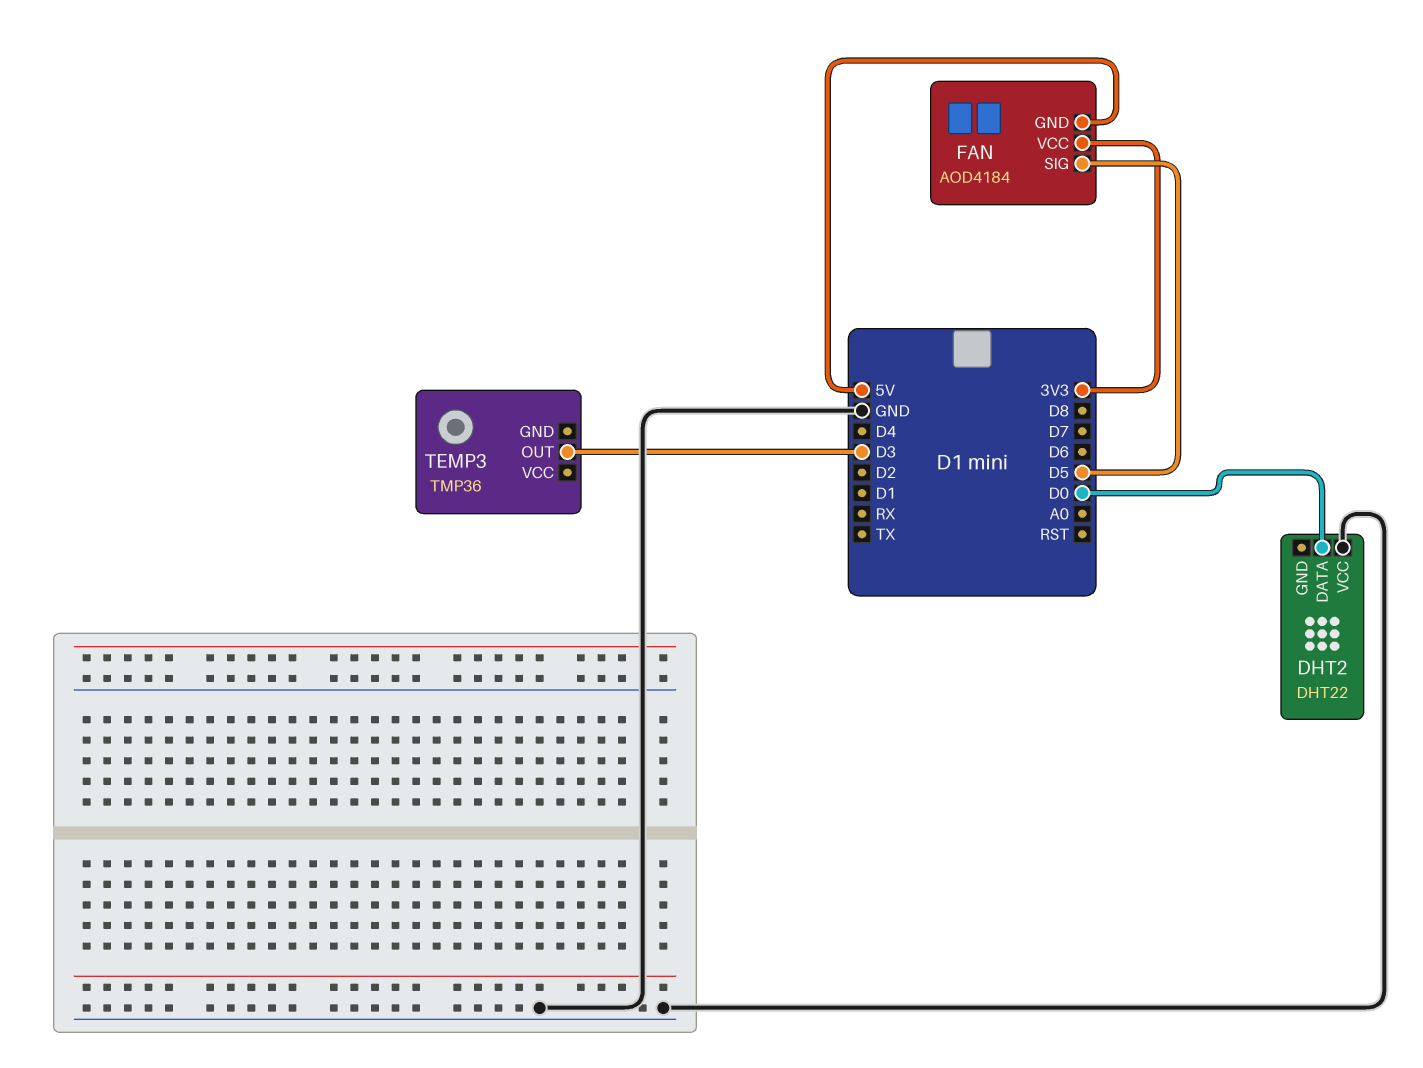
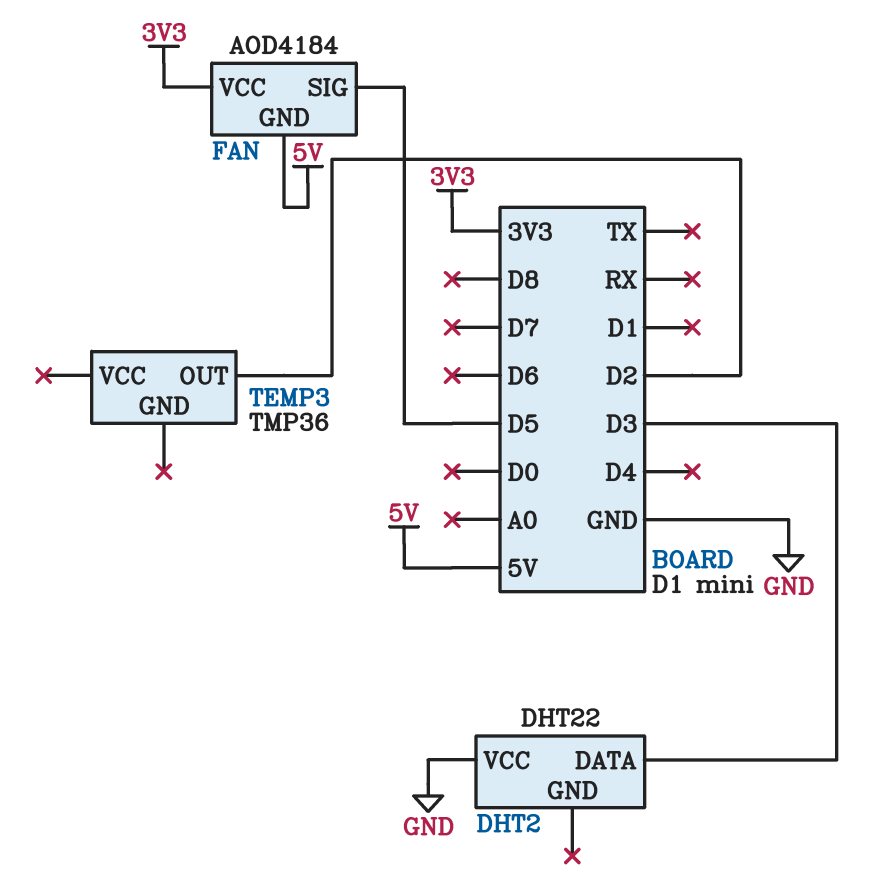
DHT2 pin DATA: D0 -> D3
TEMP3 pin OUT: D3 -> D2

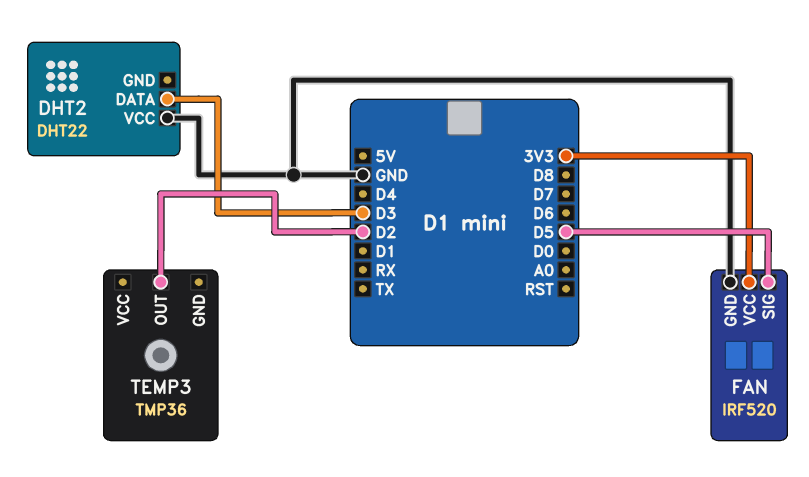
FAN: AOD4184 -> IRF520
FAN pin GND: 5V -> GND

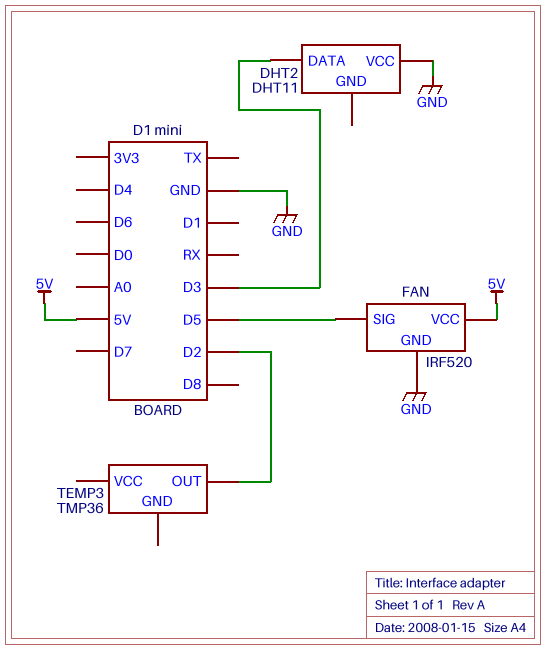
DHT2: DHT22 -> DHT11
FAN pin VCC: 3V3 -> 5V

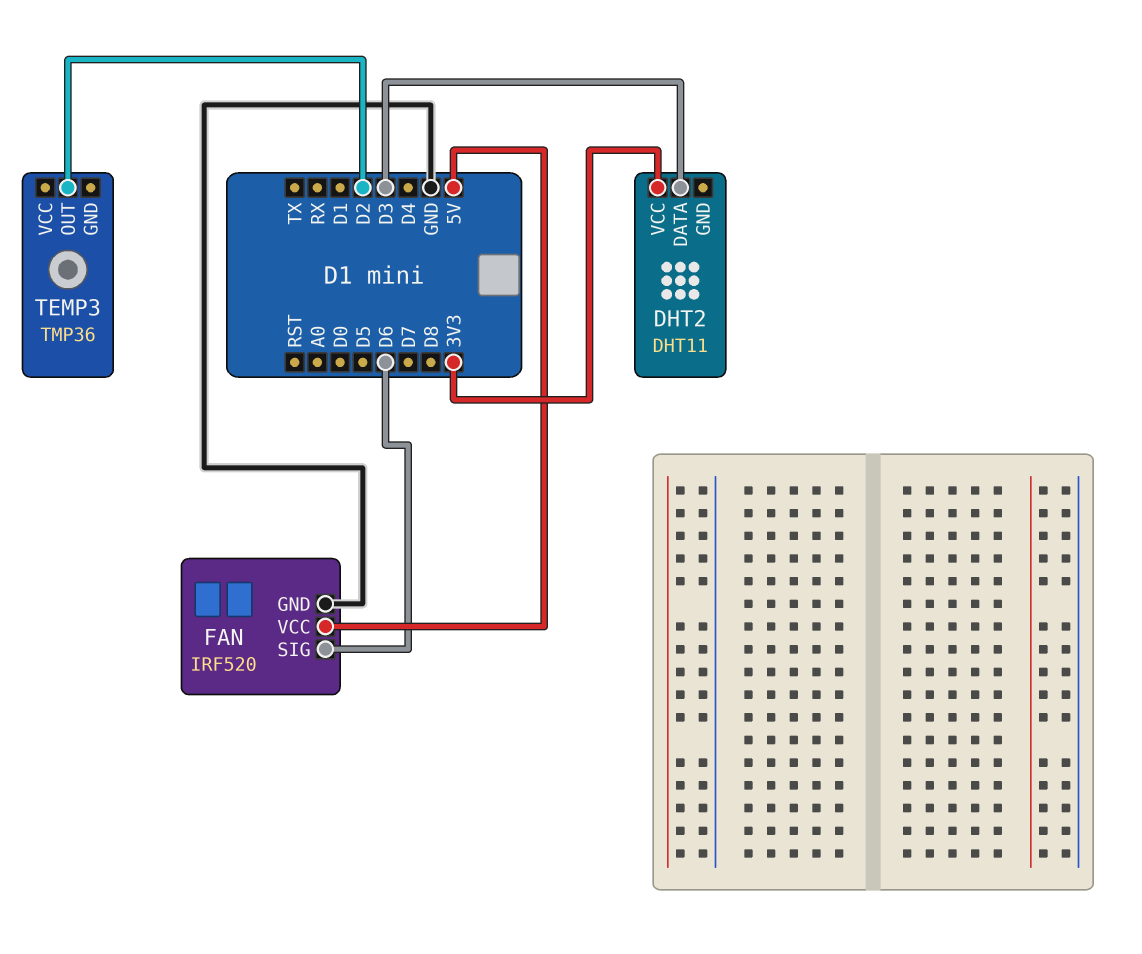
DHT2 pin VCC: GND -> 3V3
FAN pin SIG: D5 -> D6

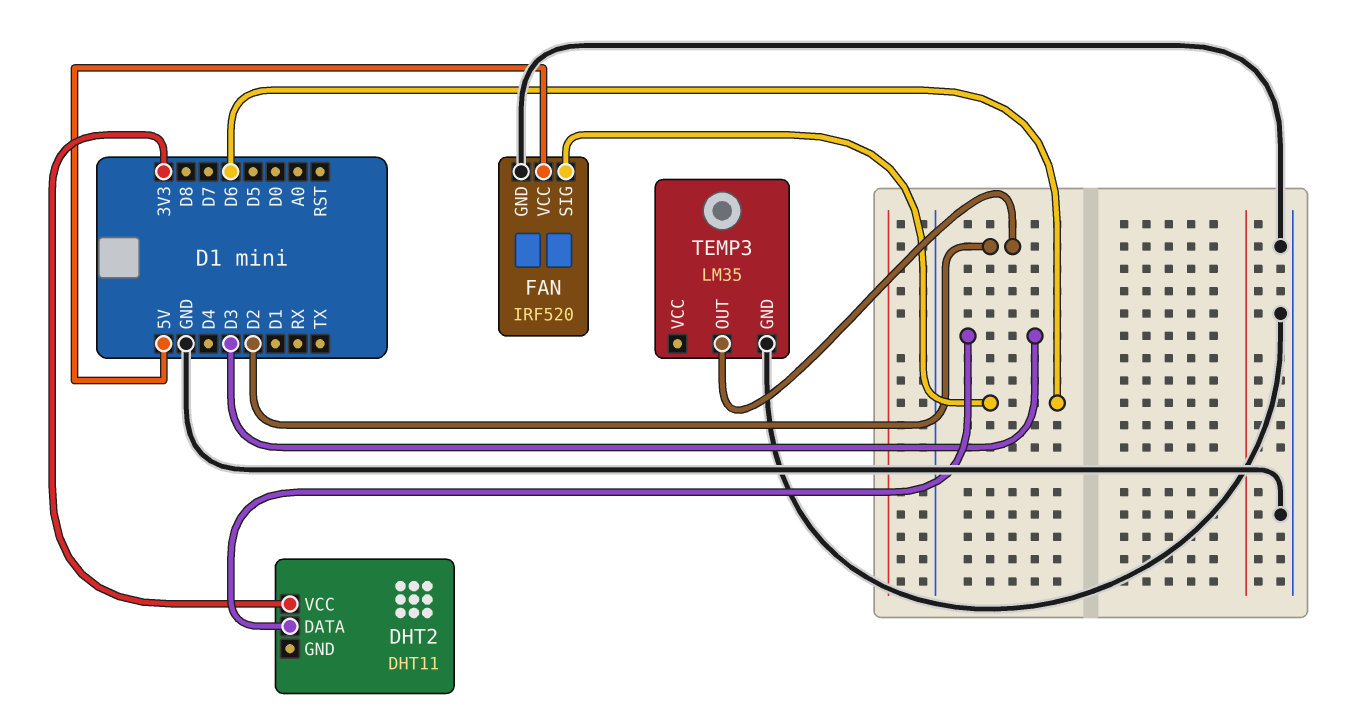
TEMP3: TMP36 -> LM35
TEMP3 pin GND: none -> GND

